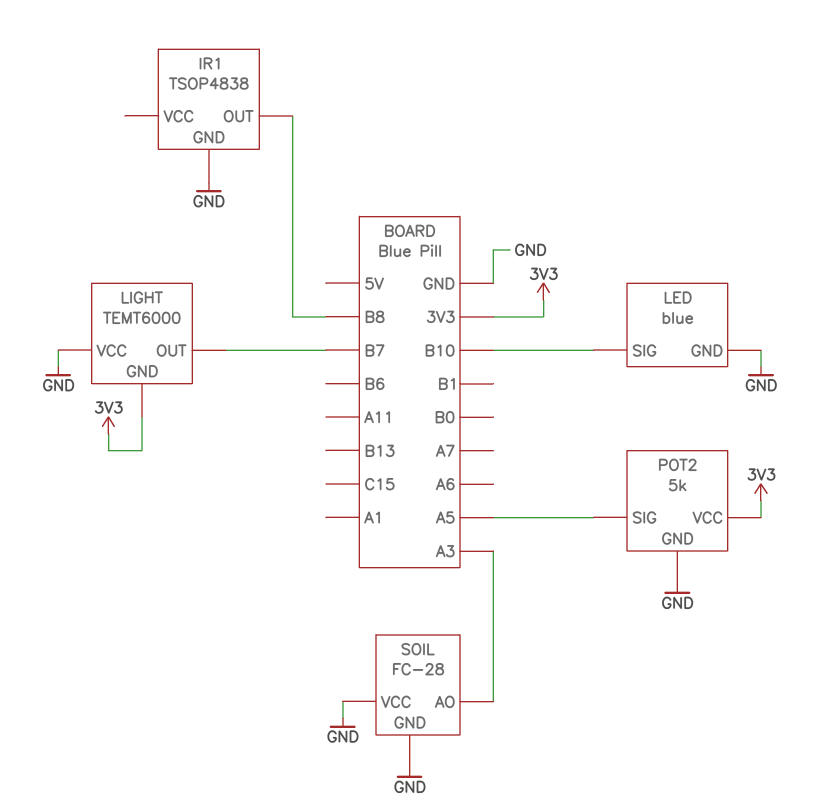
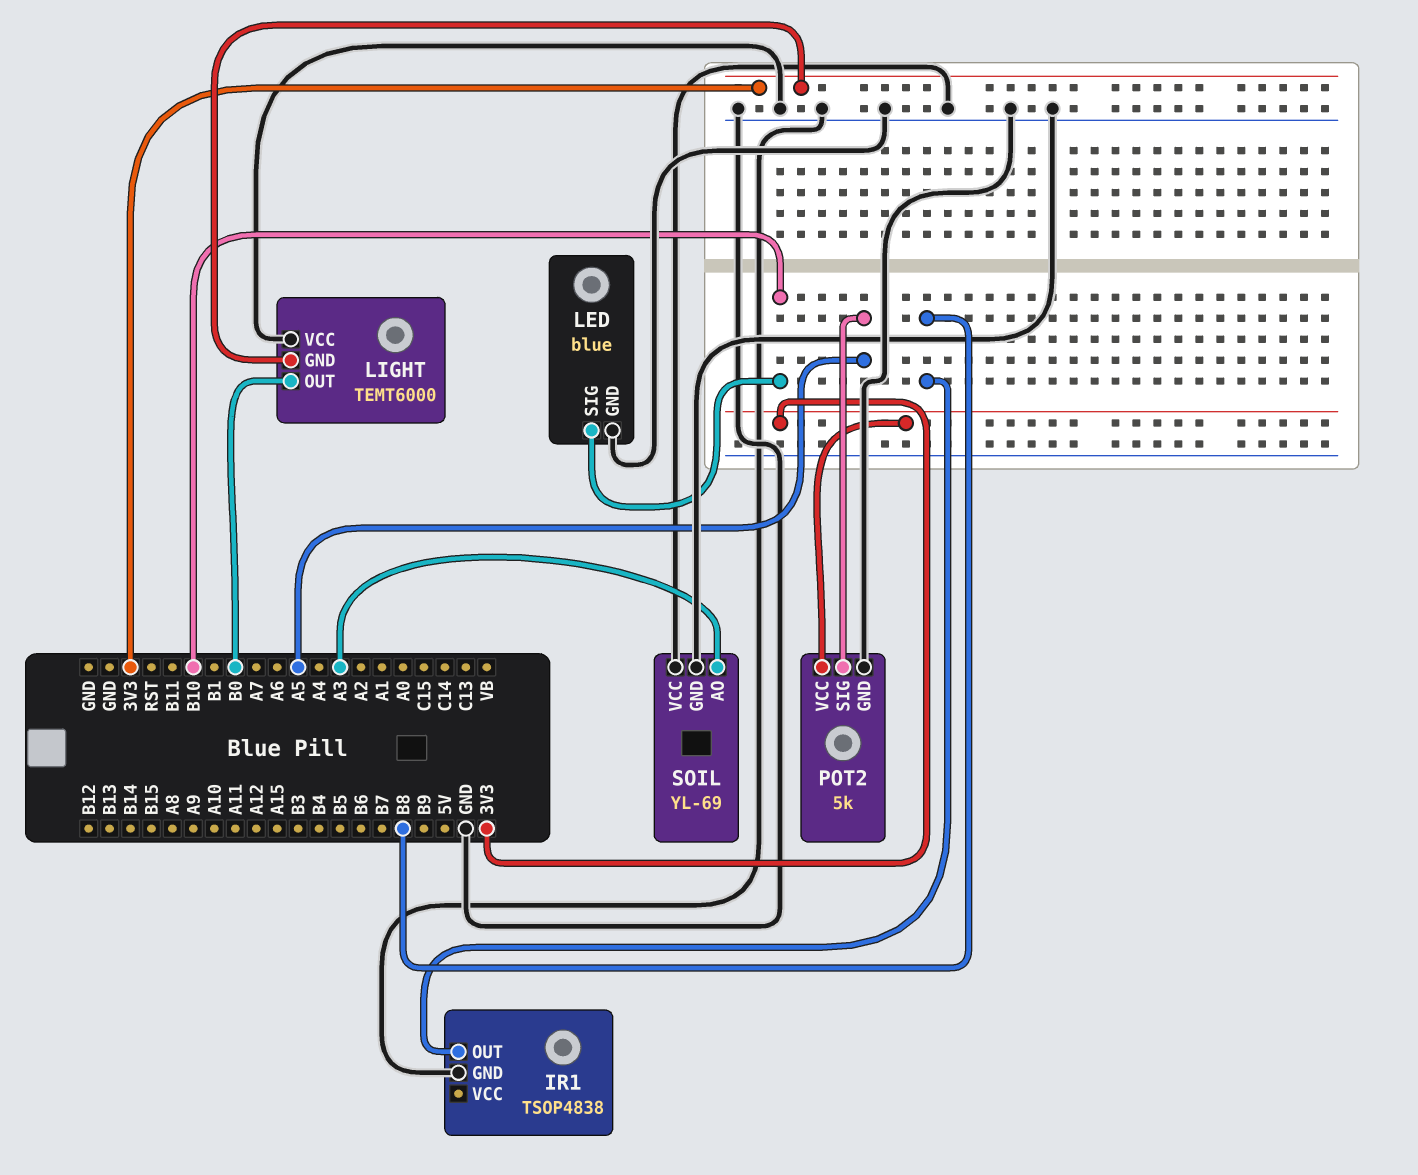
LIGHT pin OUT: B7 -> B0
SOIL: FC-28 -> YL-69

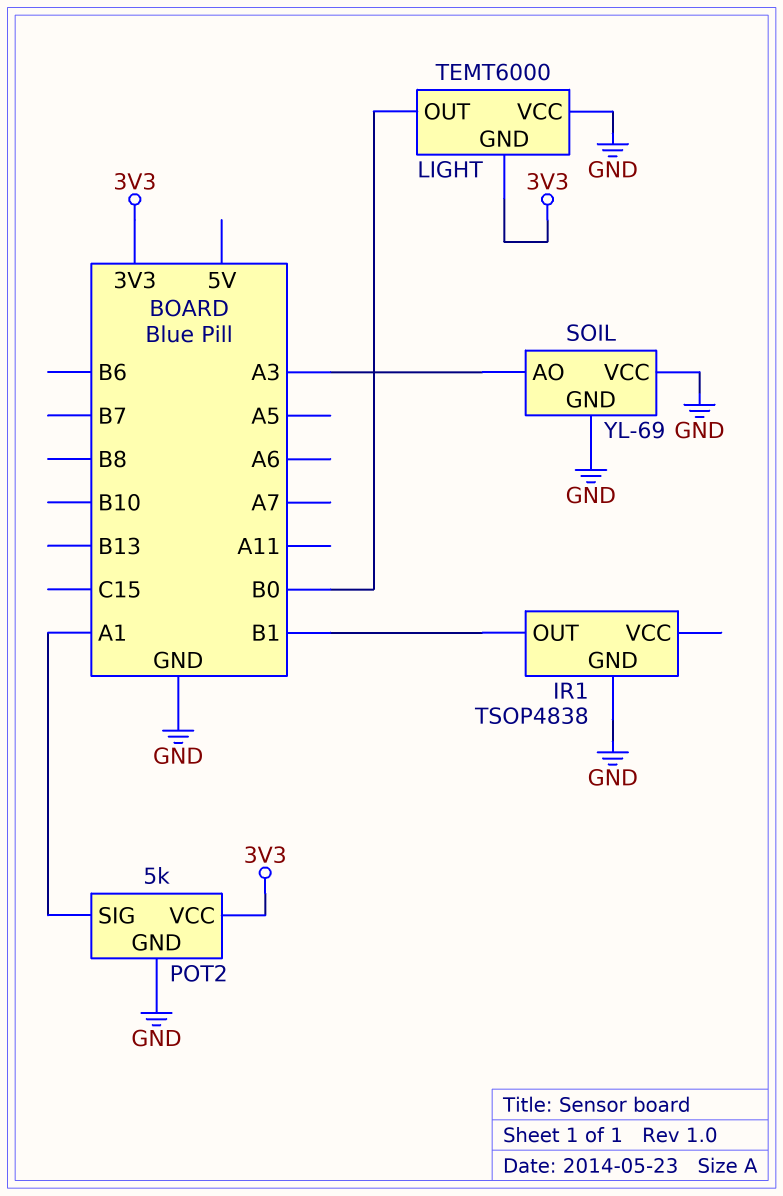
IR1 pin OUT: B8 -> B1
LED: blue -> none
LED pin GND: GND -> none
LED pin SIG: B10 -> none
POT2 pin SIG: A5 -> A1

